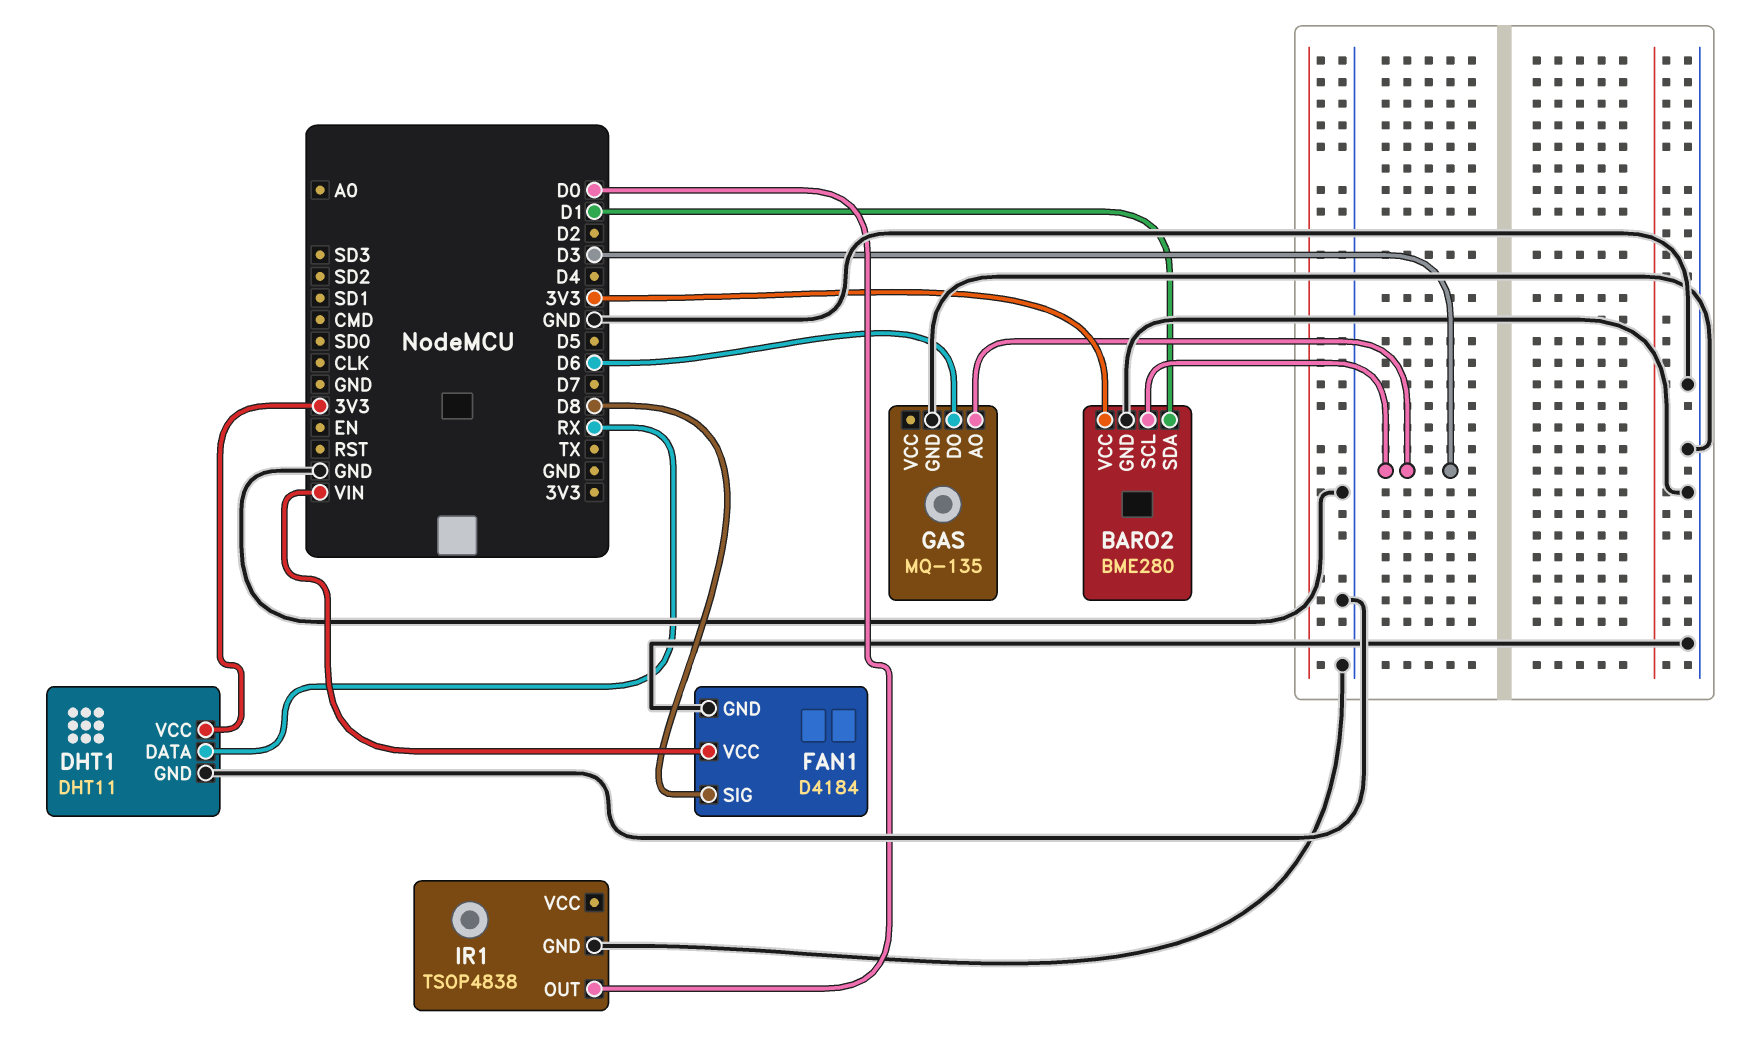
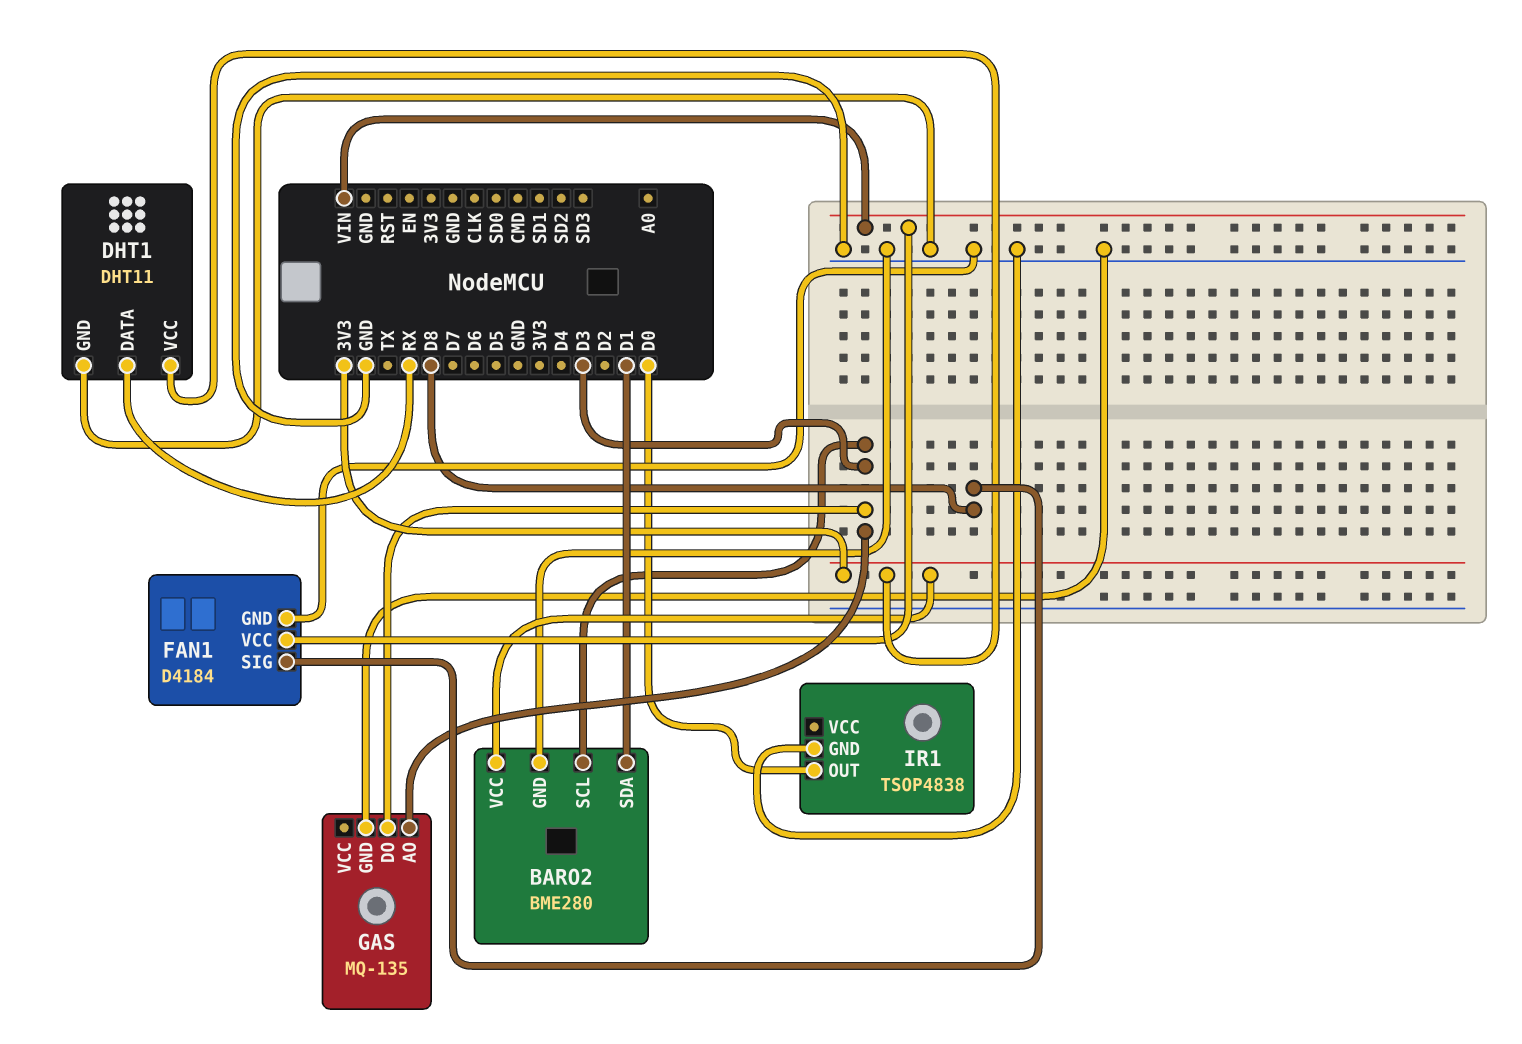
GAS pin DO: D6 -> D3

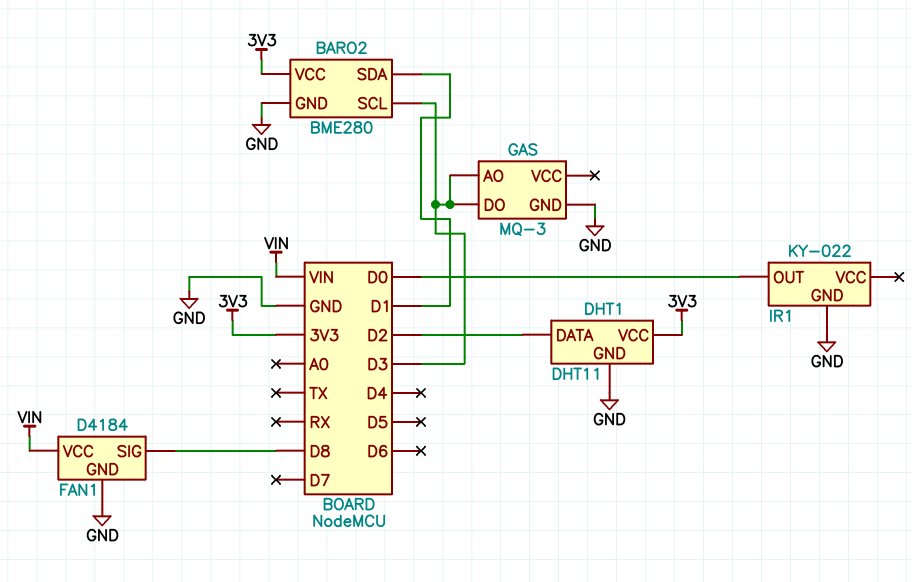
DHT1 pin DATA: RX -> D2
GAS: MQ-135 -> MQ-3
IR1: TSOP4838 -> KY-022

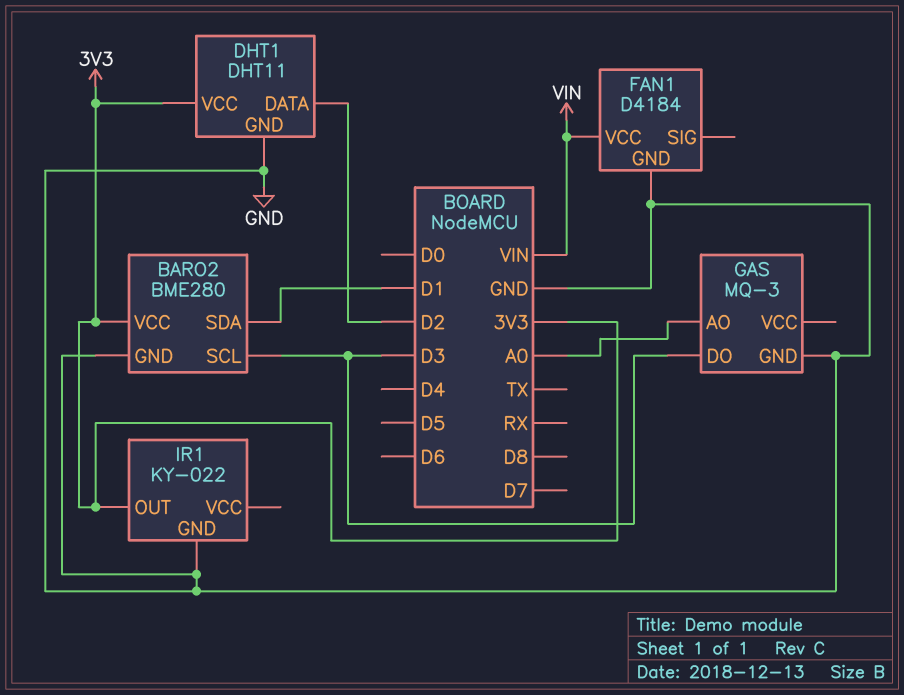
FAN1 pin SIG: D8 -> none
GAS pin AO: D3 -> A0
IR1 pin OUT: D0 -> 3V3

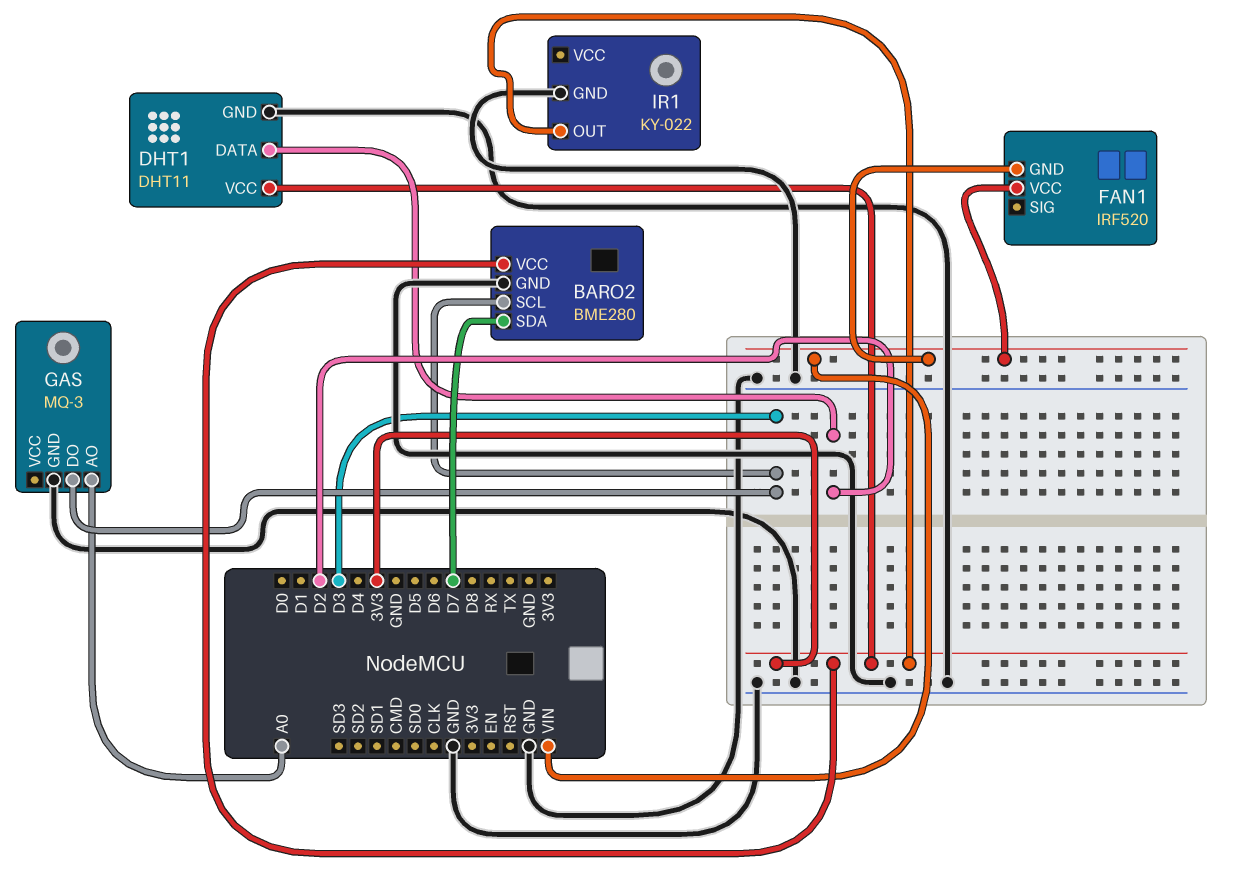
BARO2 pin SDA: D1 -> D7
FAN1: D4184 -> IRF520
FAN1 pin GND: GND -> VIN

